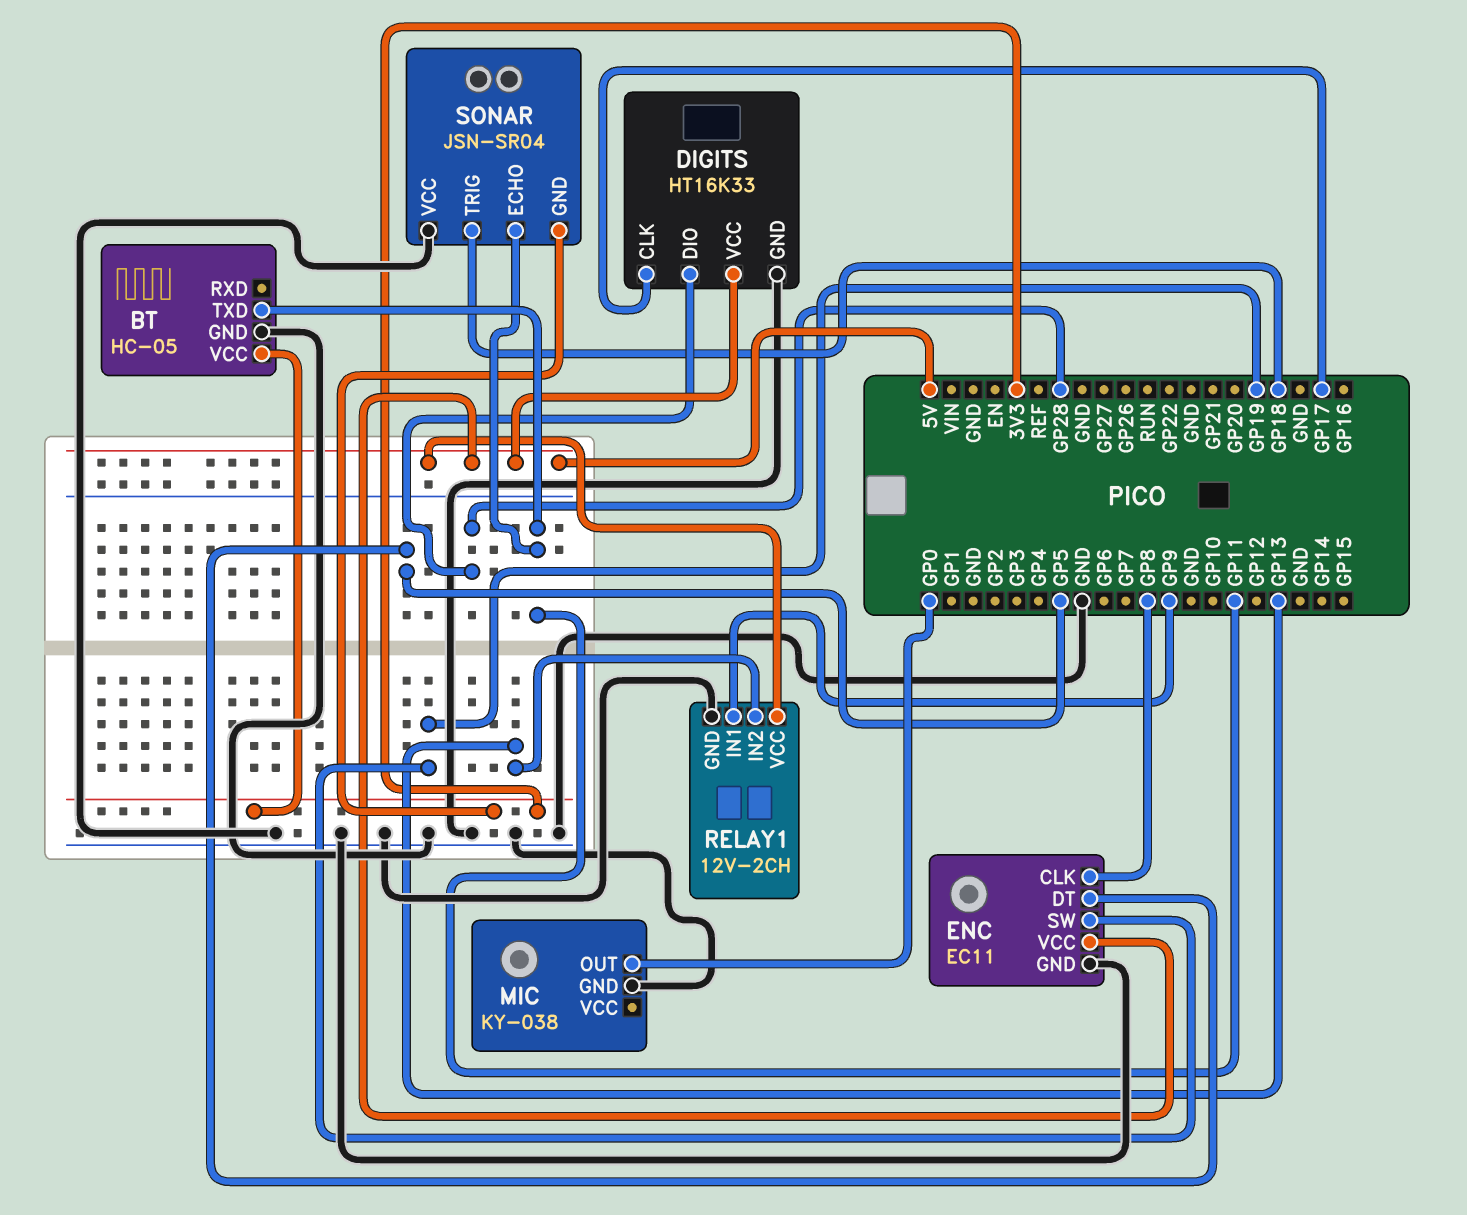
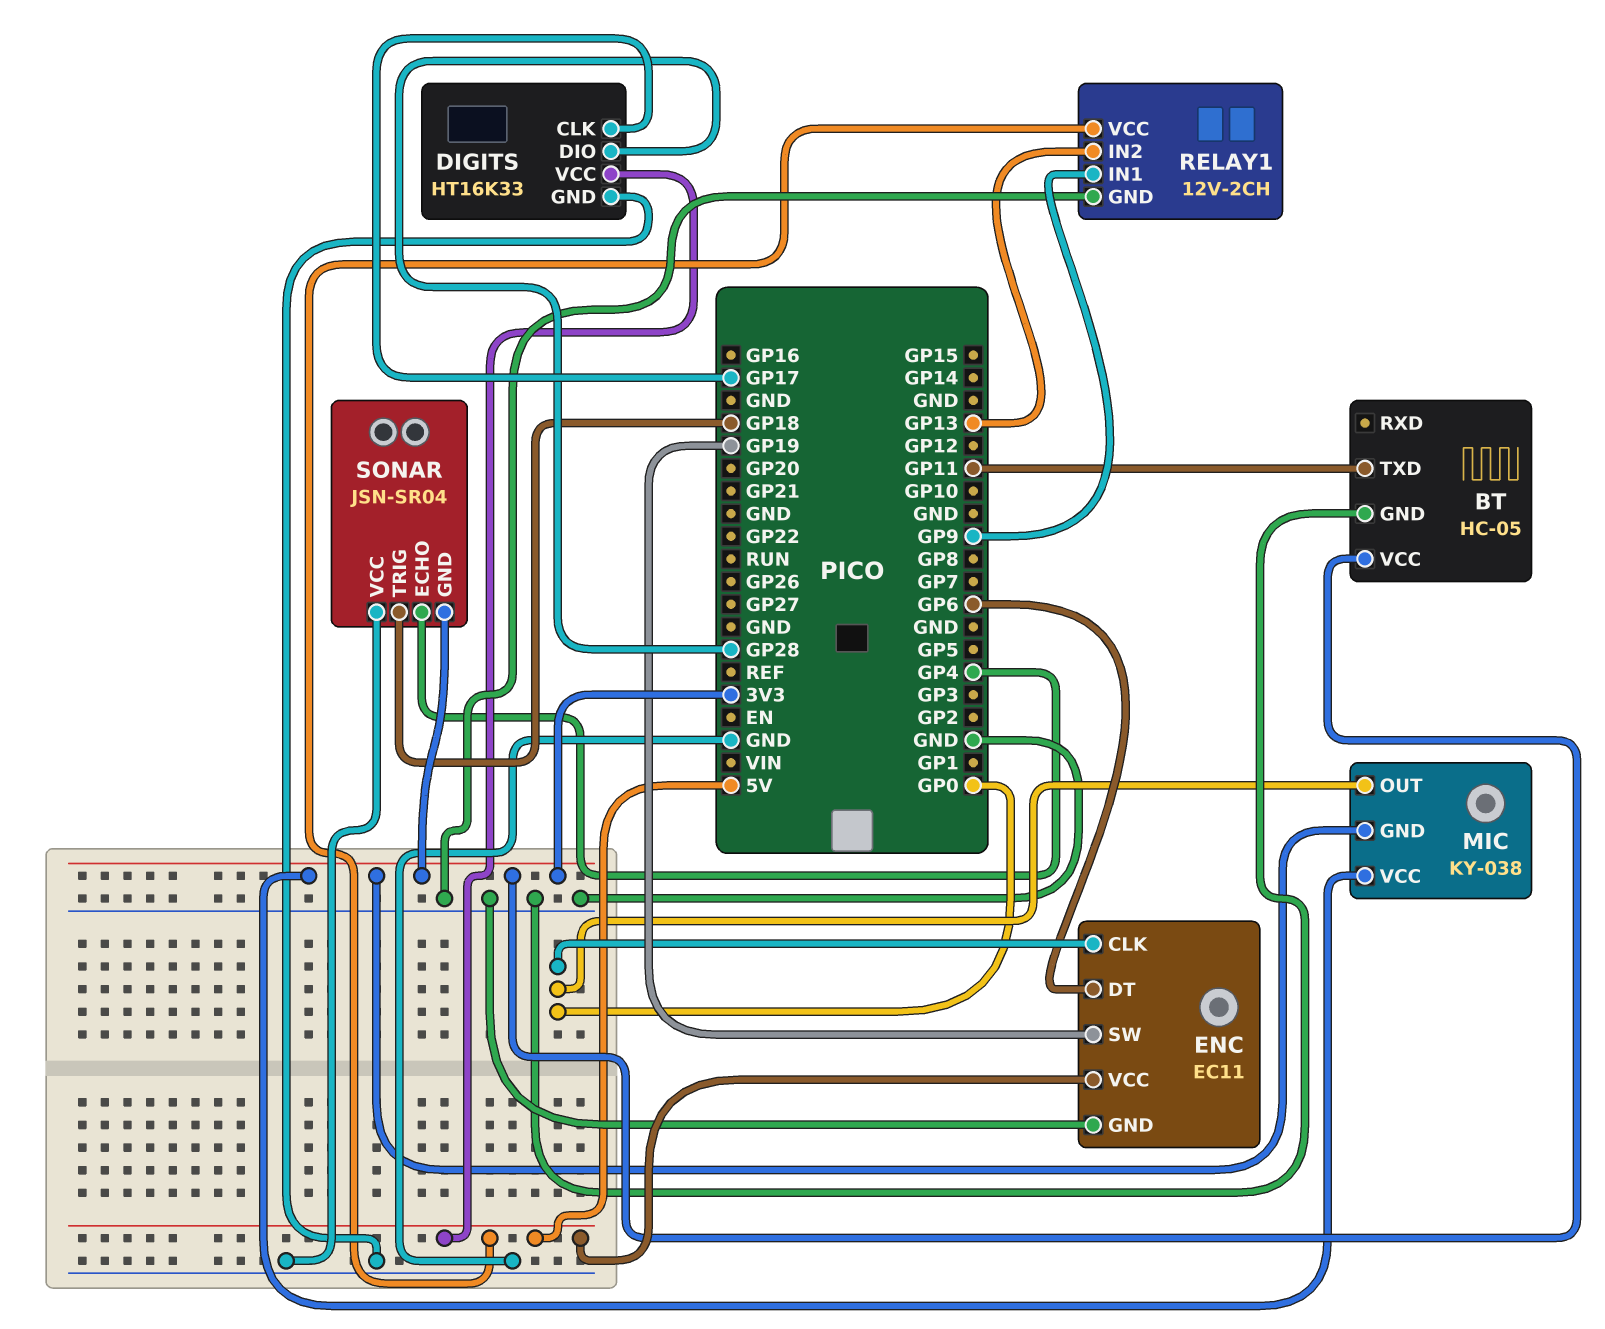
ENC pin CLK: GP8 -> GP0
ENC pin DT: GP5 -> GP6
MIC pin GND: GND -> 3V3
MIC pin VCC: none -> 3V3
SONAR pin ECHO: GP11 -> GP4

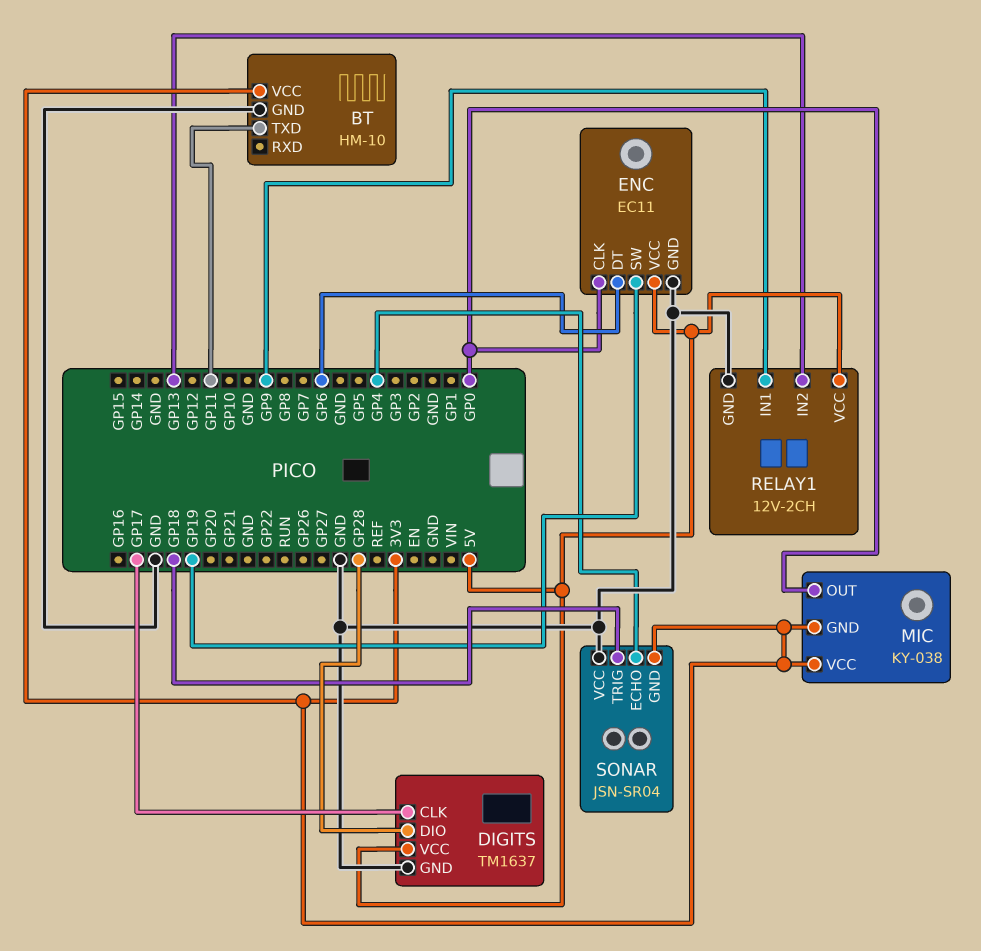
BT: HC-05 -> HM-10
DIGITS: HT16K33 -> TM1637

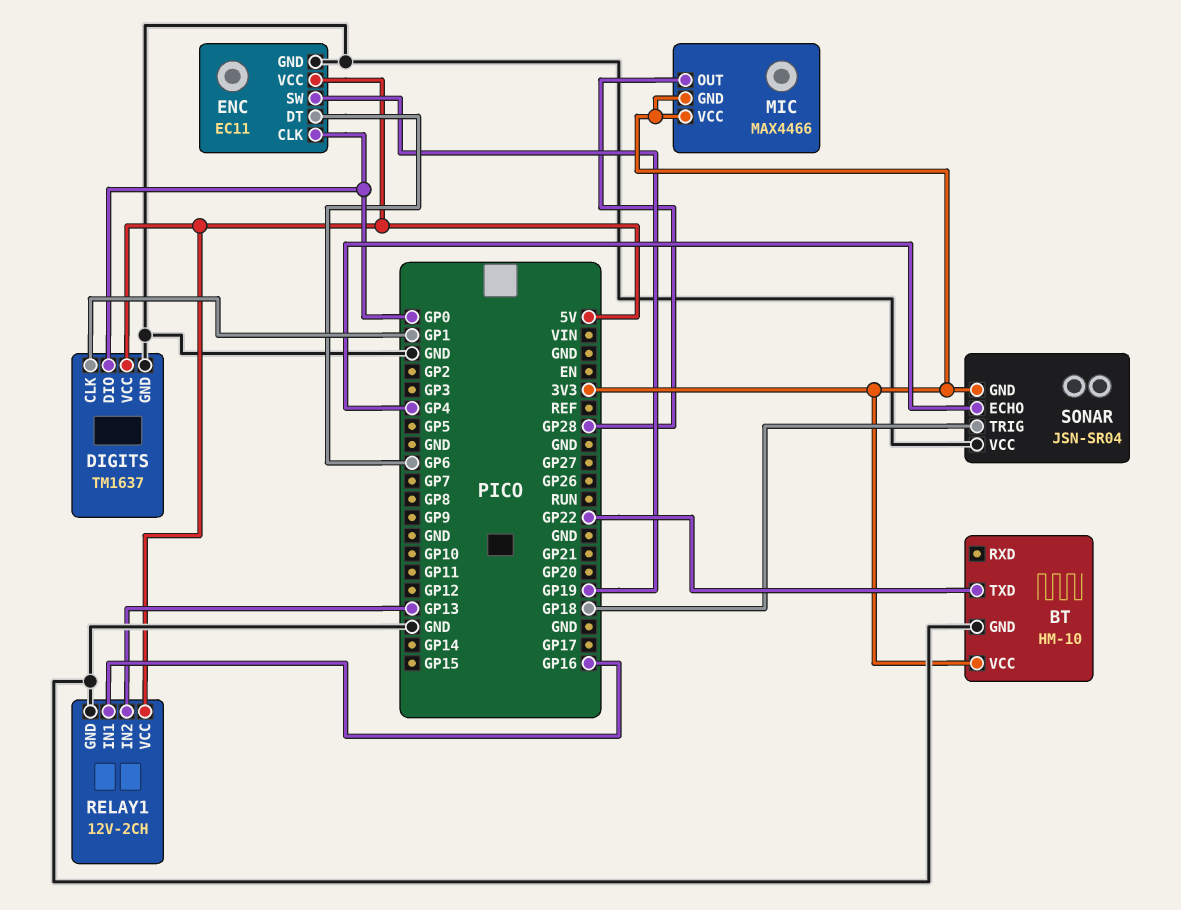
BT pin TXD: GP11 -> GP22
DIGITS pin CLK: GP17 -> GP1
DIGITS pin DIO: GP28 -> GP0
MIC: KY-038 -> MAX4466
MIC pin OUT: GP0 -> GP28
RELAY1 pin IN1: GP9 -> GP16

